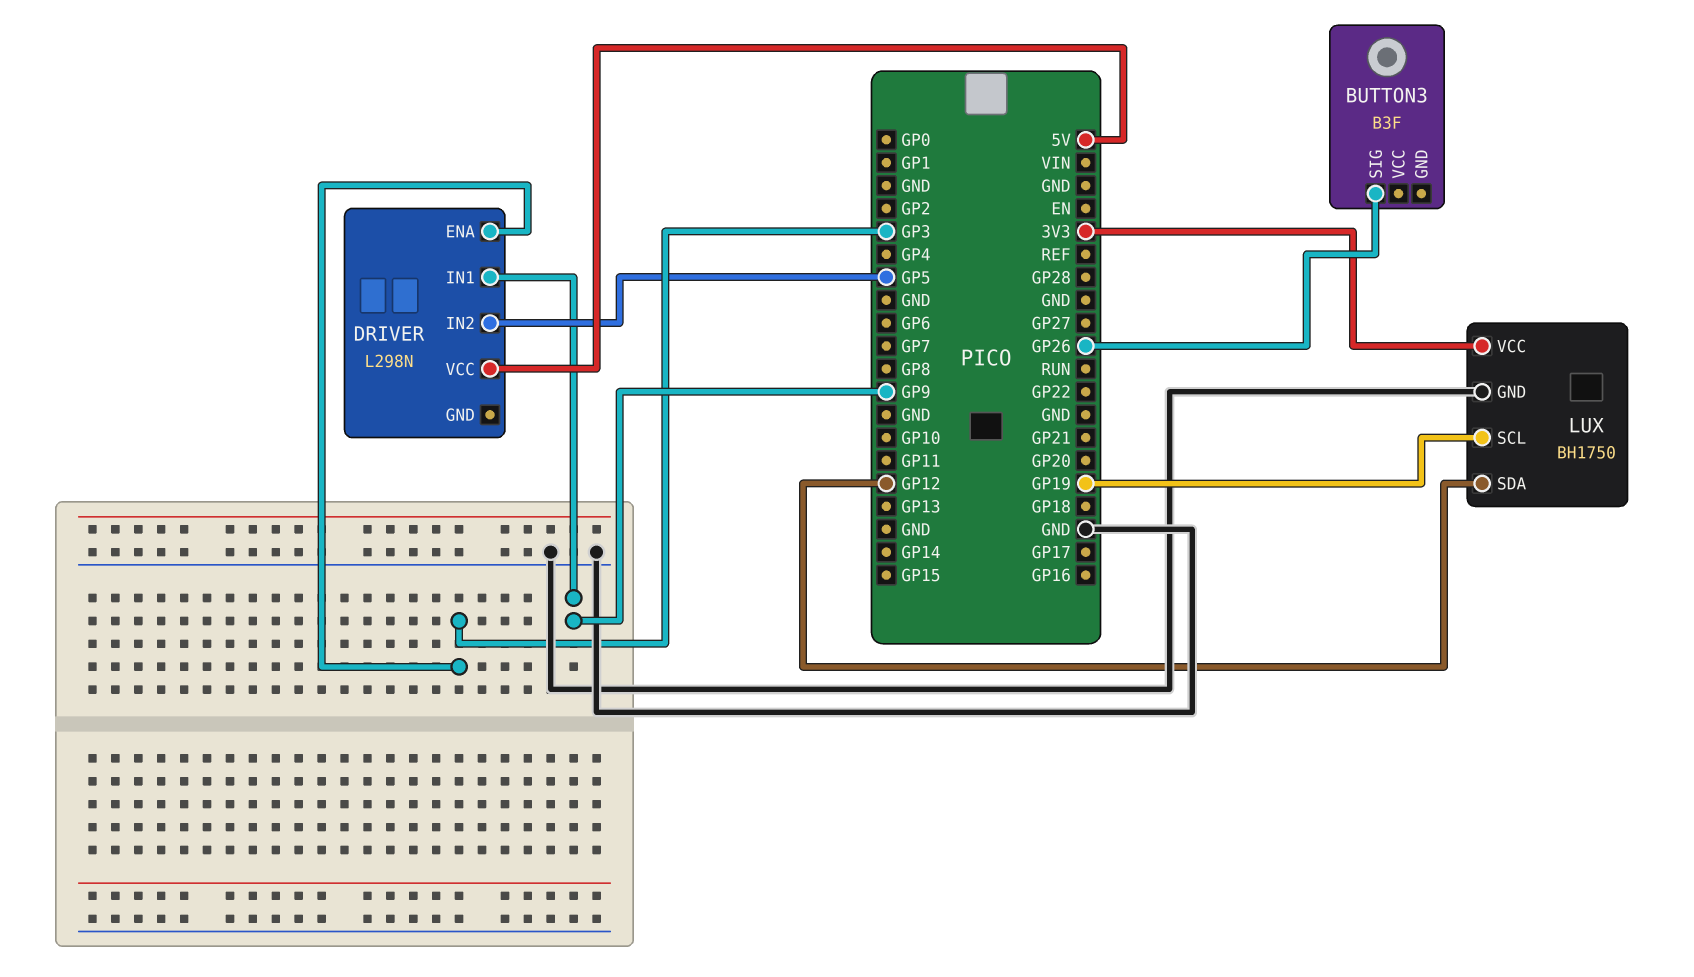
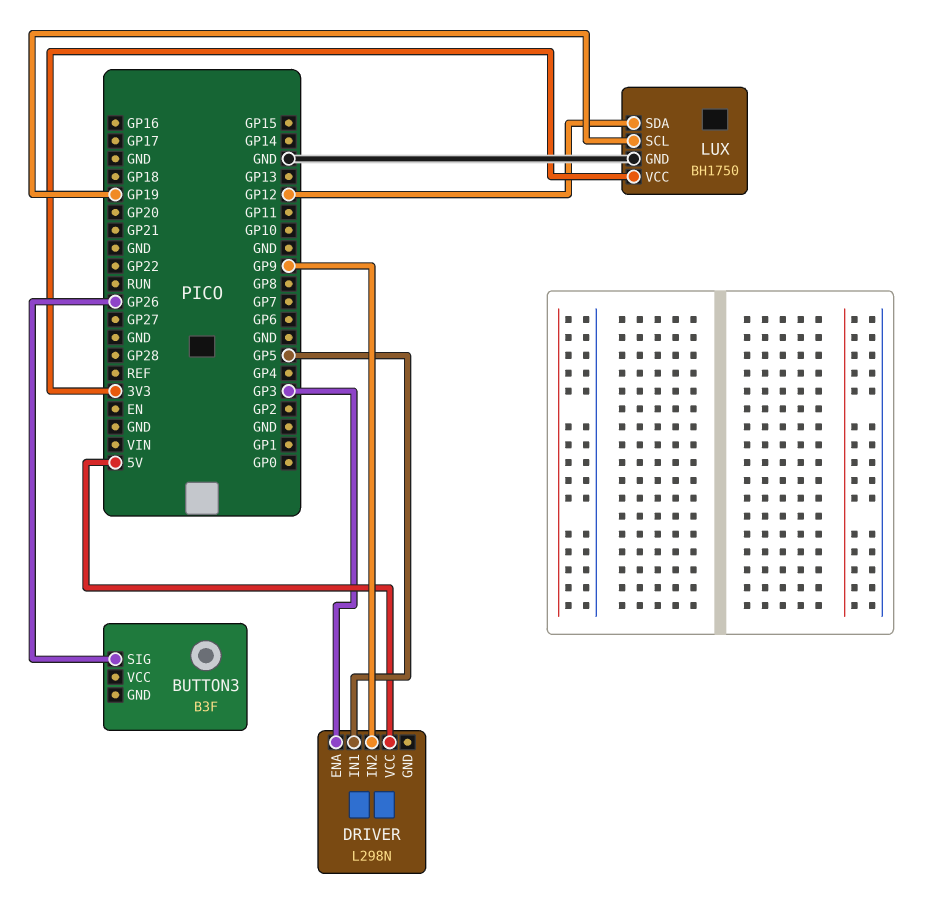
DRIVER pin IN1: GP9 -> GP5
DRIVER pin IN2: GP5 -> GP9

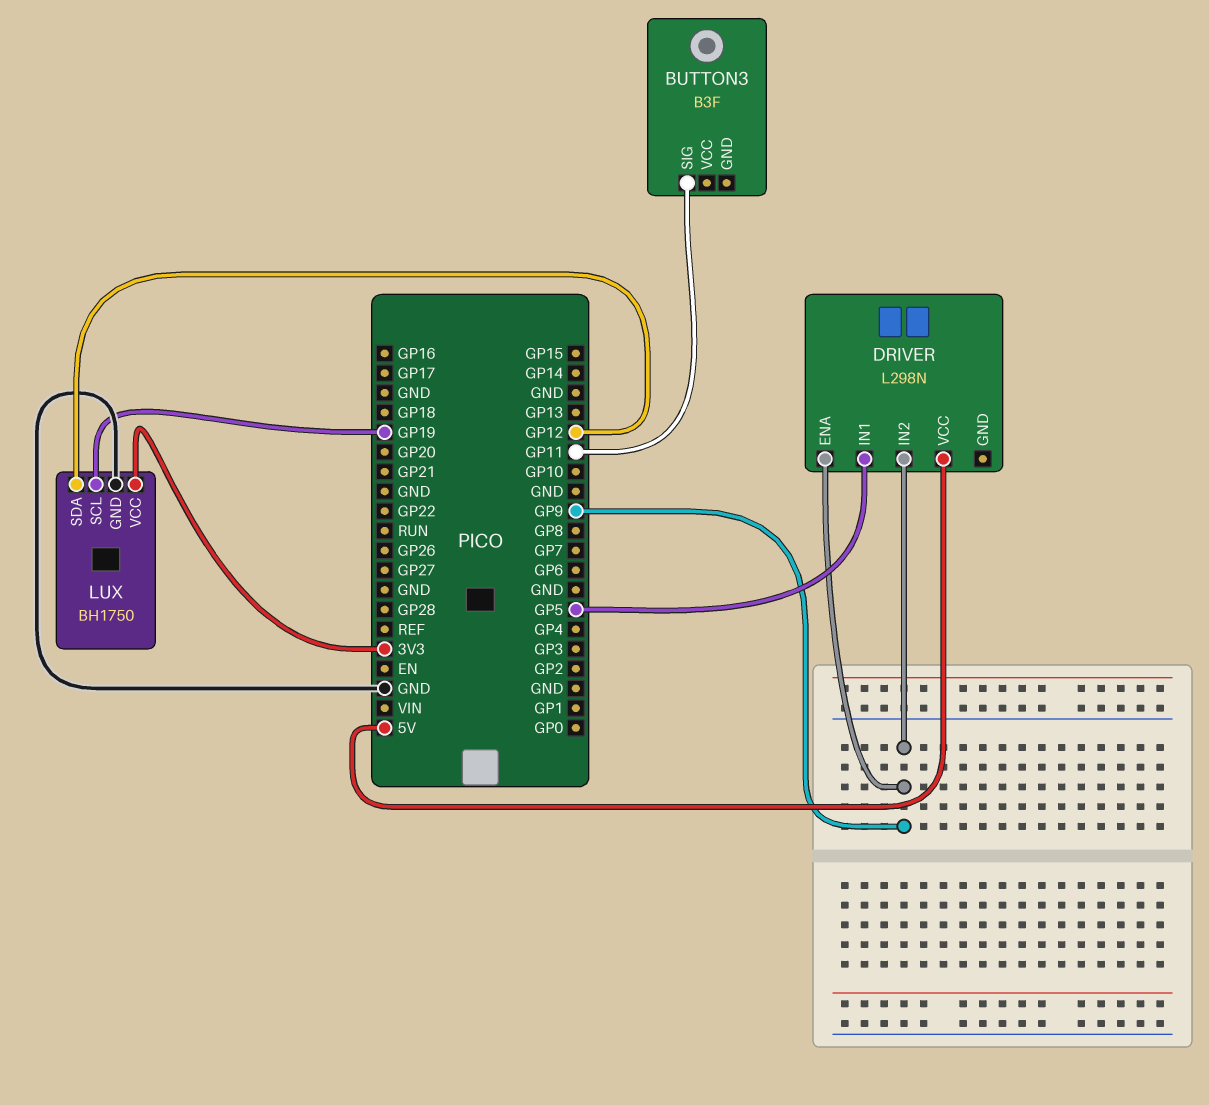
BUTTON3 pin SIG: GP26 -> GP11
DRIVER pin ENA: GP3 -> GP9

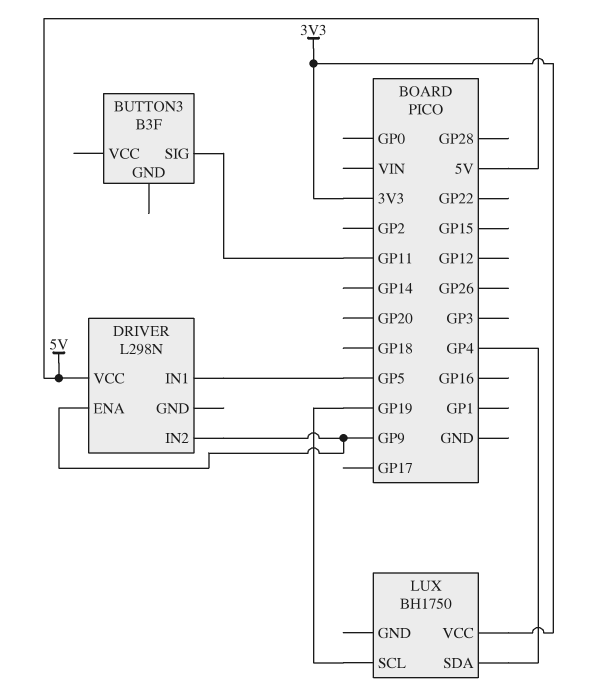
LUX pin GND: GND -> none
LUX pin SDA: GP12 -> GP4

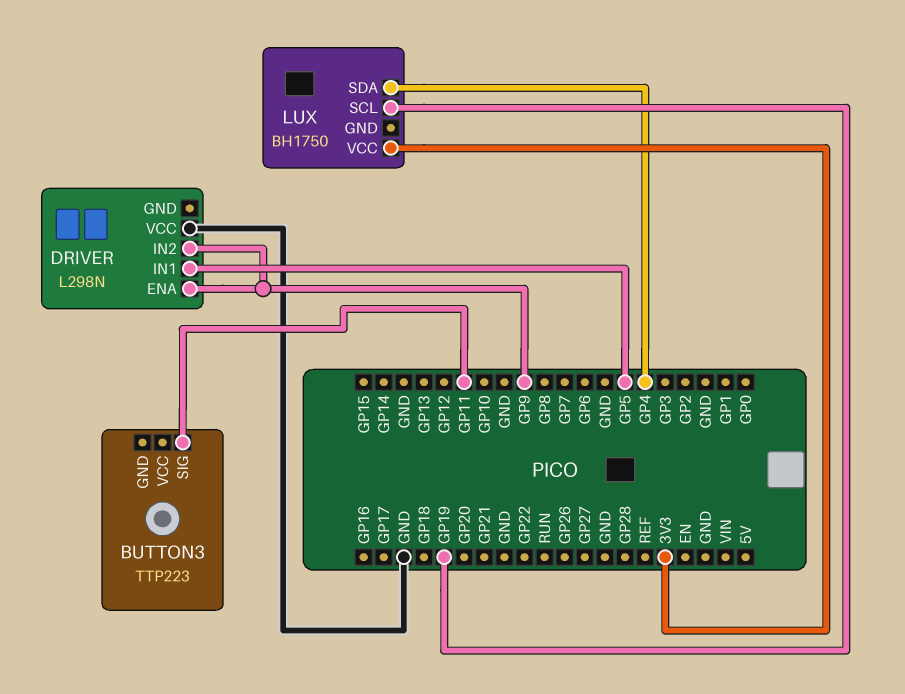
BUTTON3: B3F -> TTP223
DRIVER pin VCC: 5V -> GND

